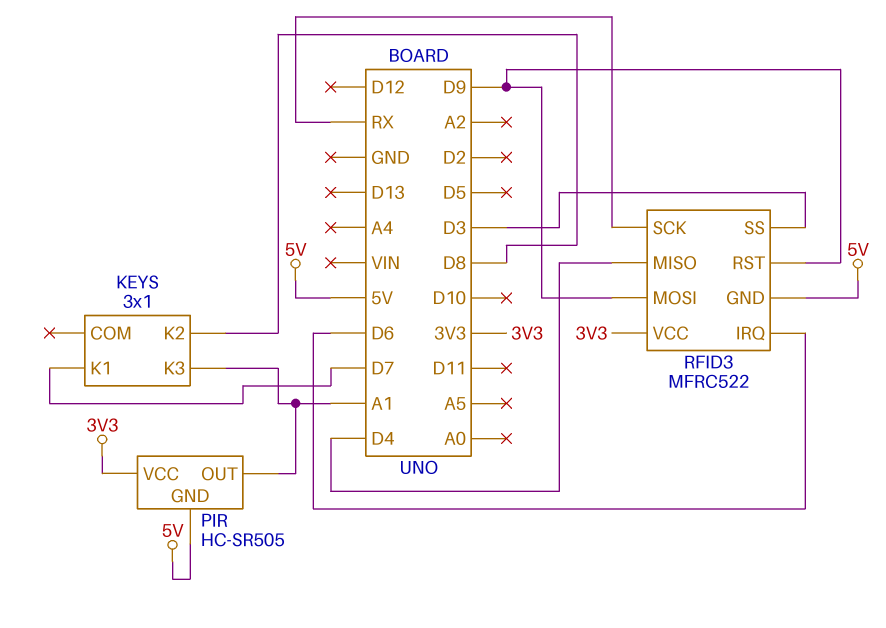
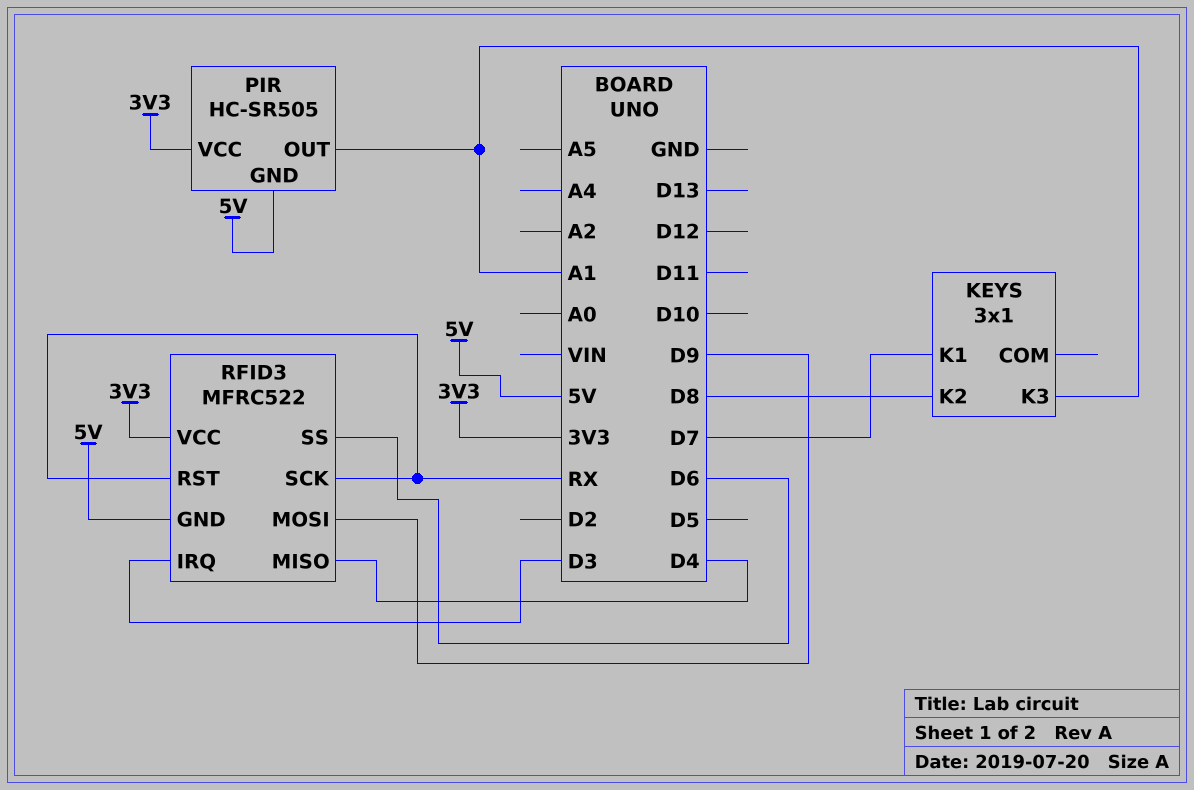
RFID3 pin IRQ: D6 -> D3
RFID3 pin RST: D9 -> RX
RFID3 pin SS: D3 -> D6

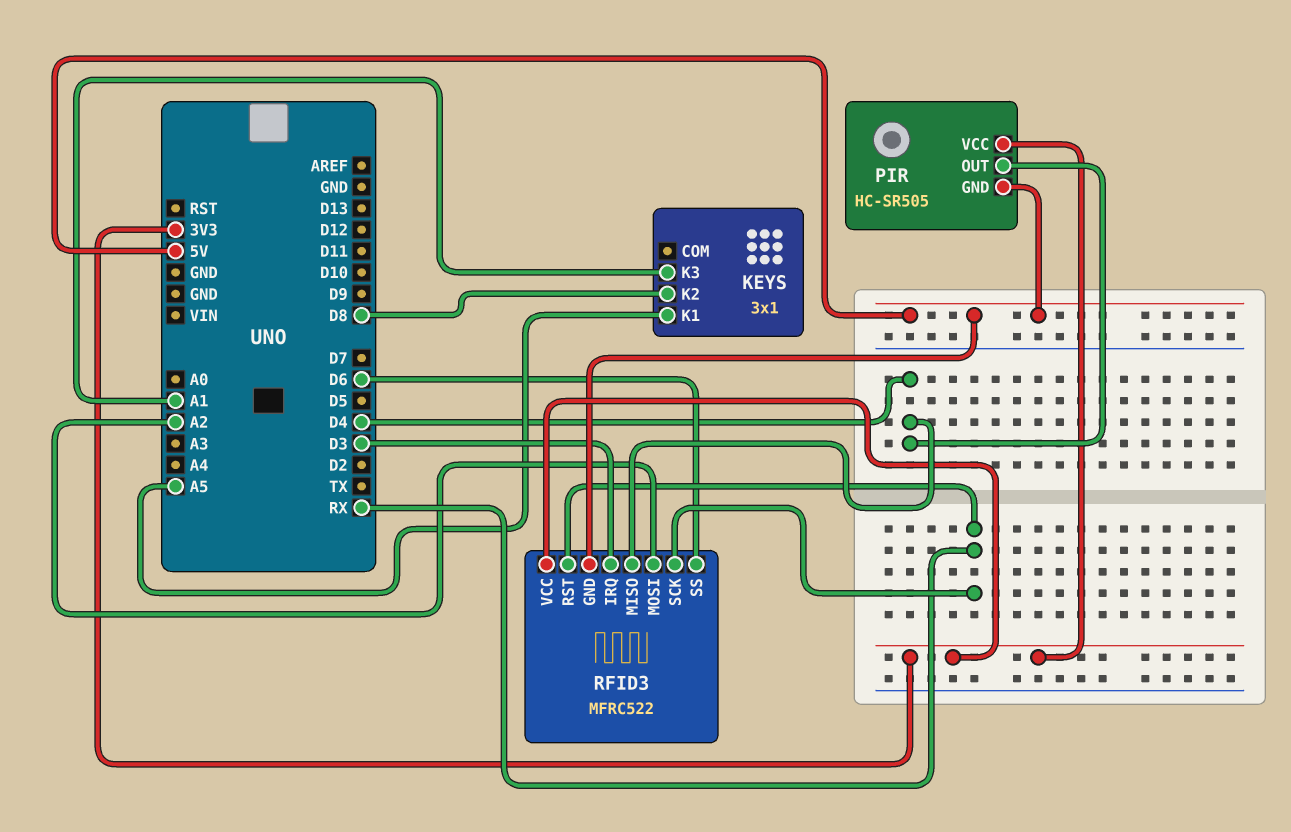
KEYS pin K1: D7 -> A5
PIR pin OUT: A1 -> D4
RFID3 pin MOSI: D9 -> A2

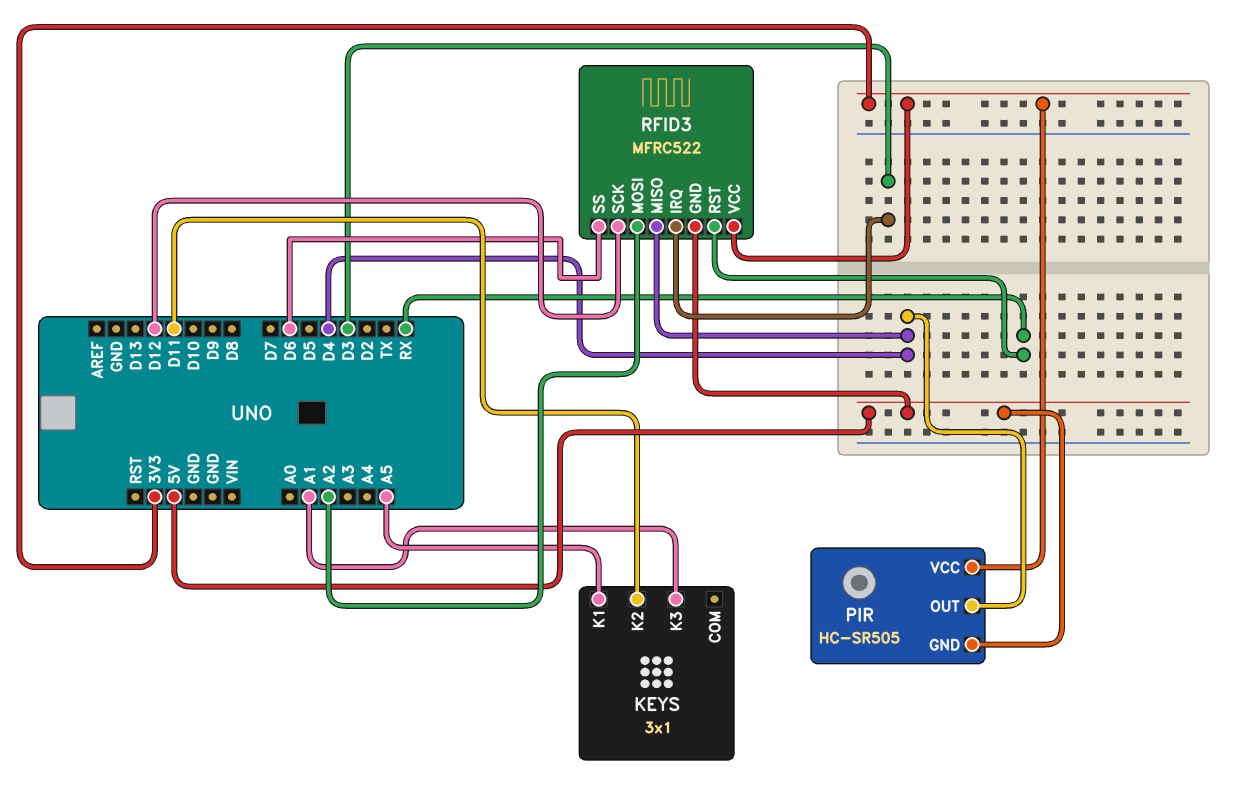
KEYS pin K2: D8 -> D11
RFID3 pin SCK: RX -> D12

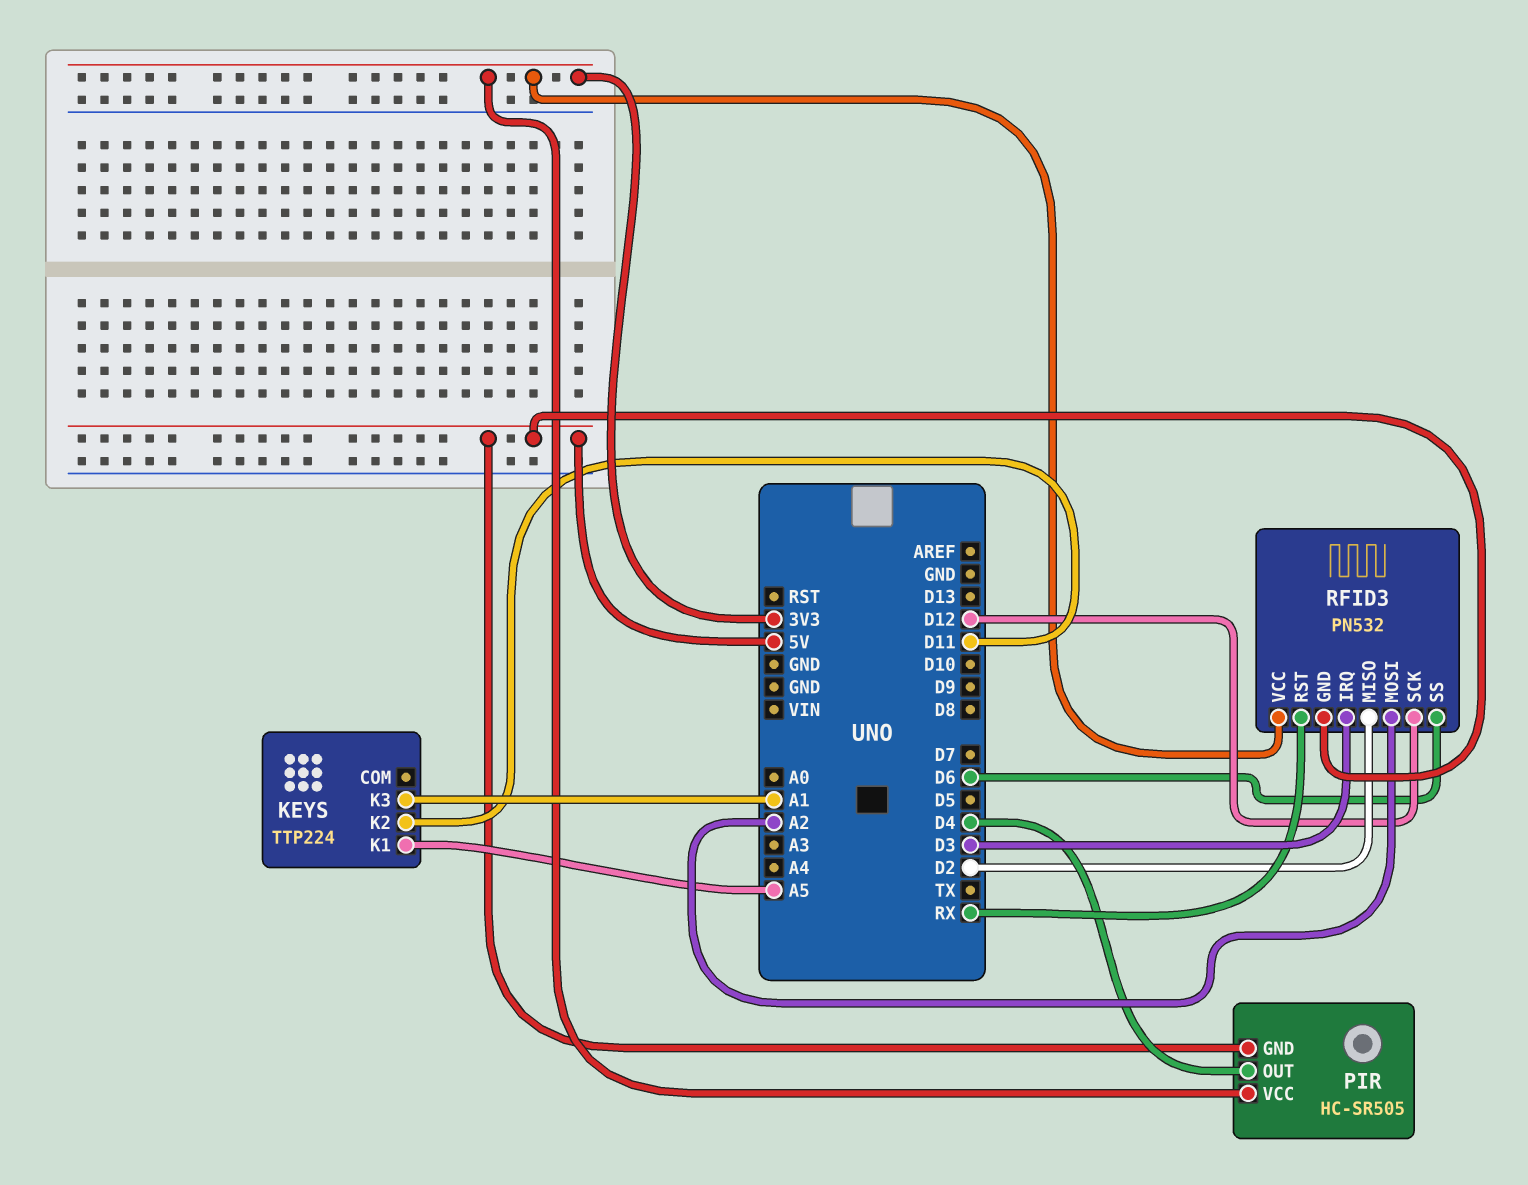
KEYS: 3x1 -> TTP224
RFID3: MFRC522 -> PN532
RFID3 pin MISO: D4 -> D2

